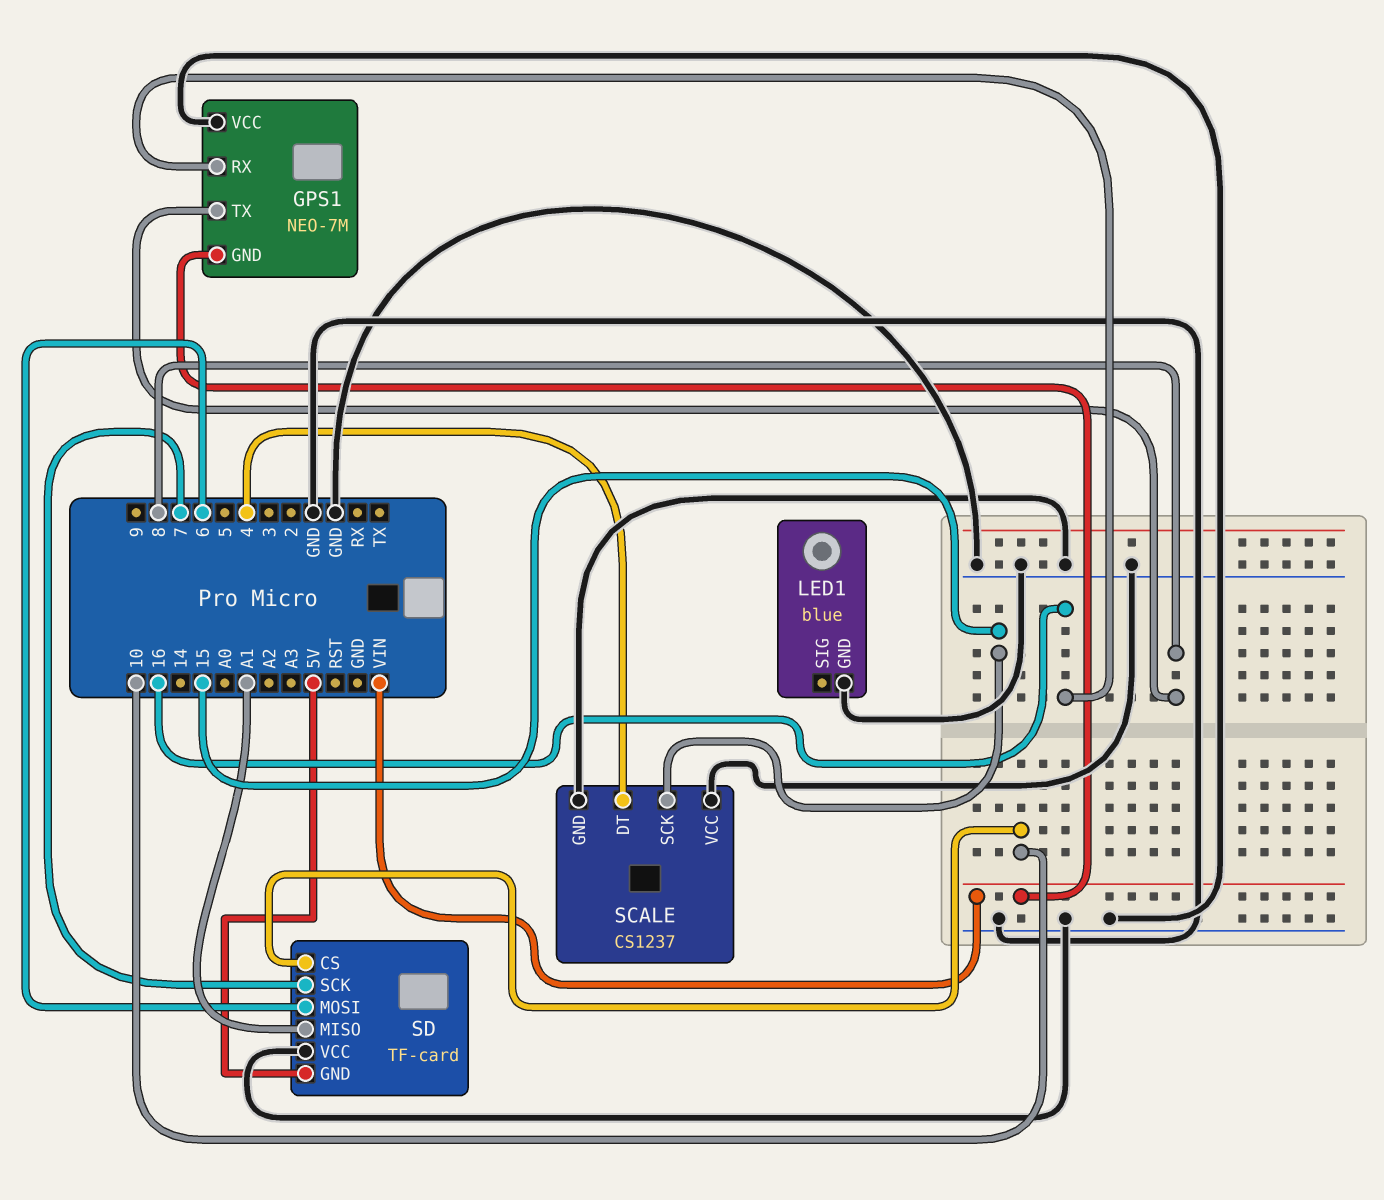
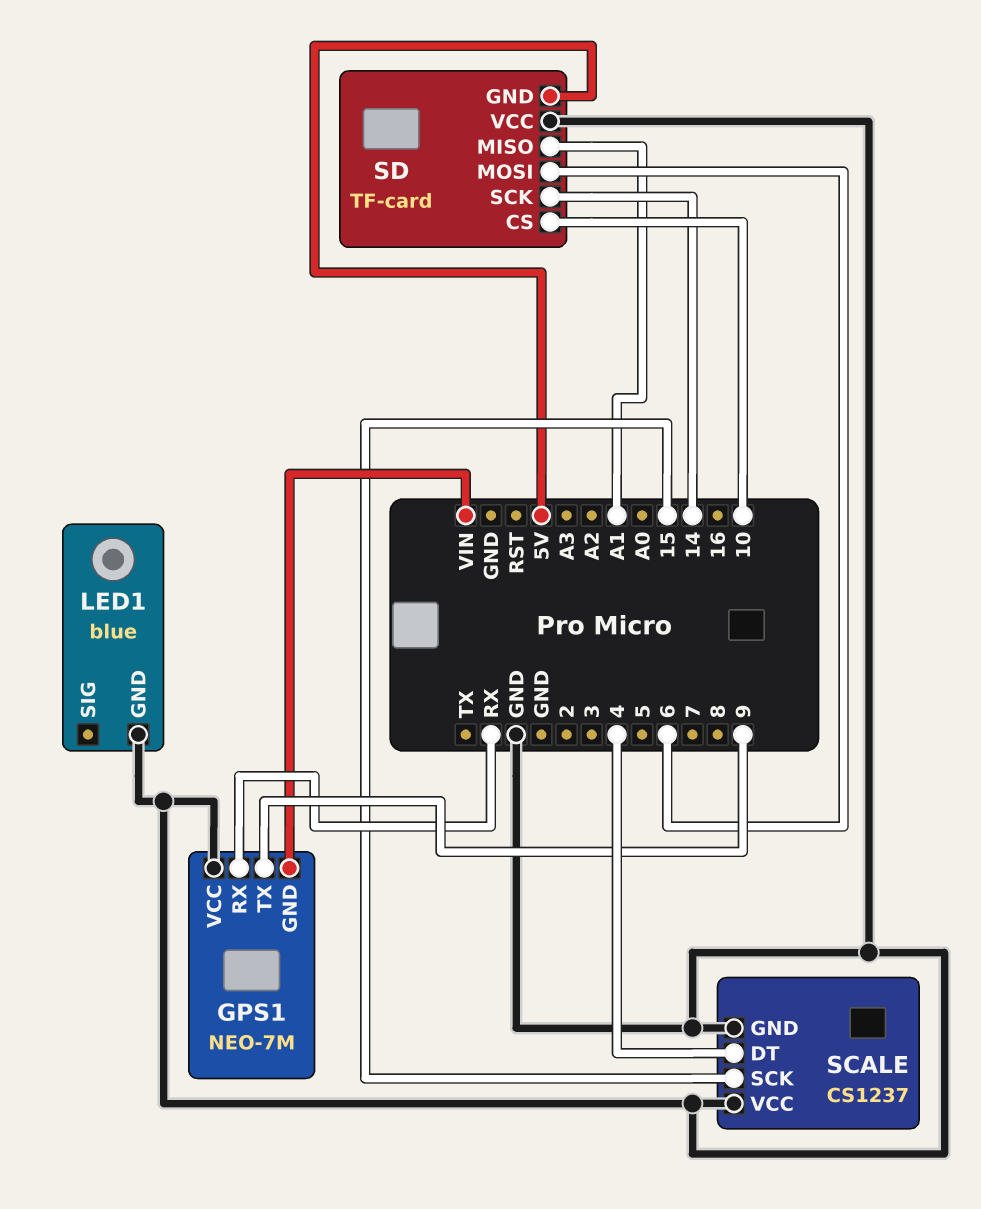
GPS1 pin RX: 16 -> RX
GPS1 pin TX: 8 -> 9
SD pin SCK: 7 -> 14

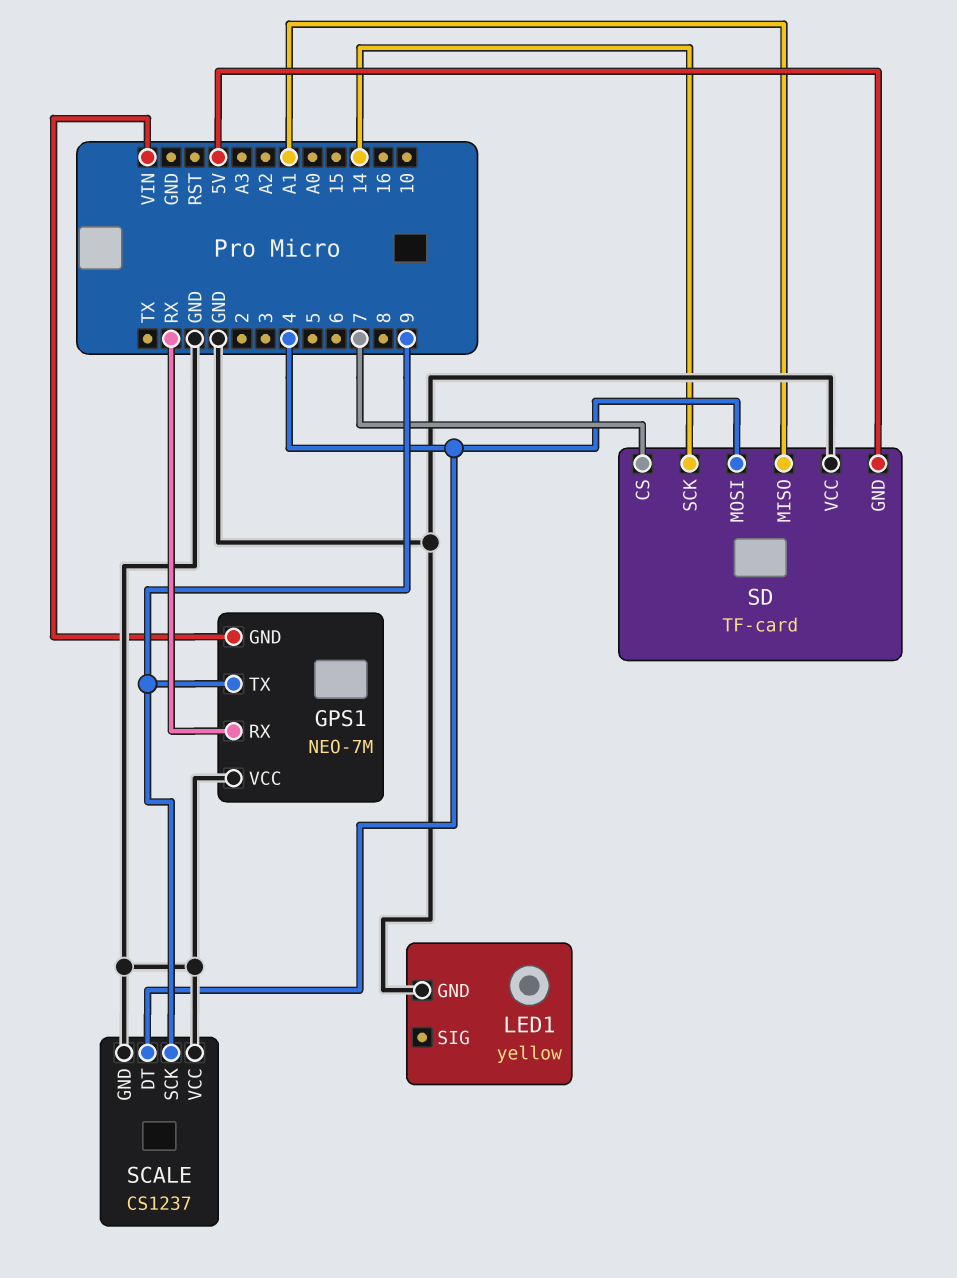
LED1: blue -> yellow
SCALE pin SCK: 15 -> 9
SD pin CS: 10 -> 7
SD pin MOSI: 6 -> 4

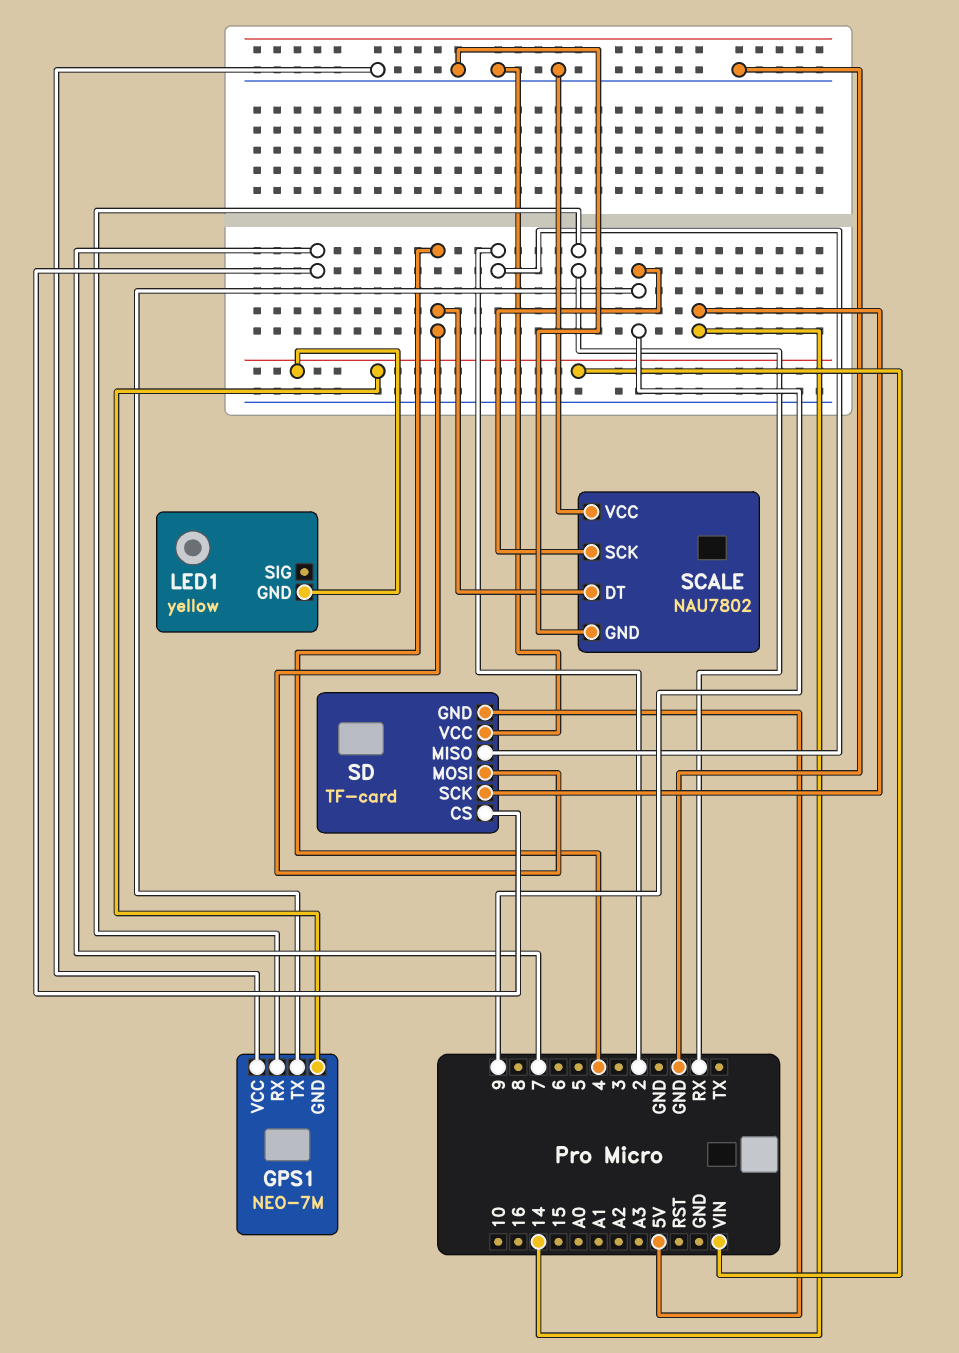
LED1 pin GND: GND -> VIN
SCALE: CS1237 -> NAU7802
SD pin MISO: A1 -> 2

